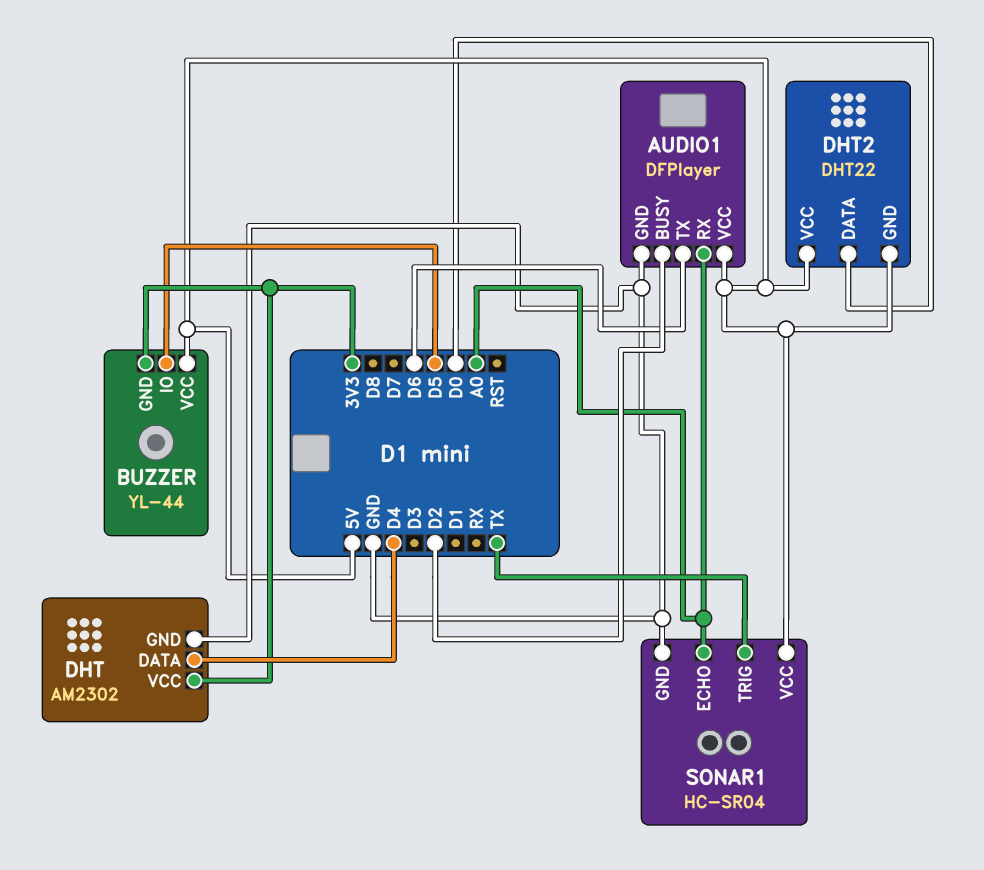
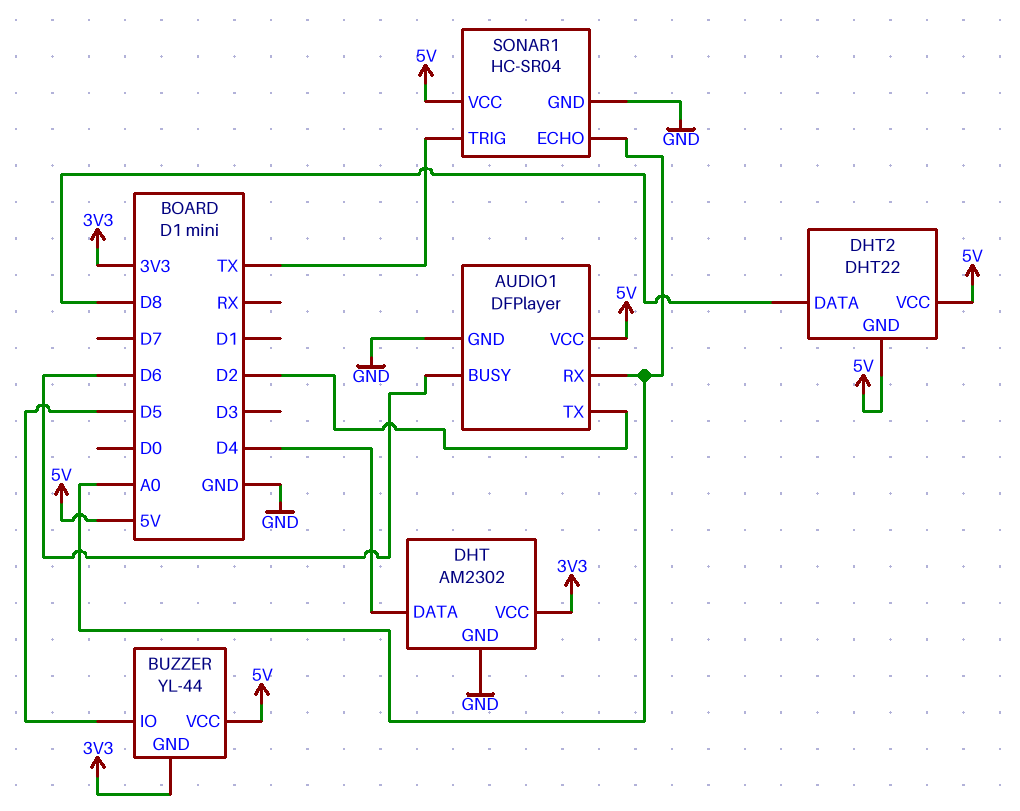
AUDIO1 pin BUSY: D2 -> D6
AUDIO1 pin TX: D6 -> D2
DHT2 pin DATA: D0 -> D8

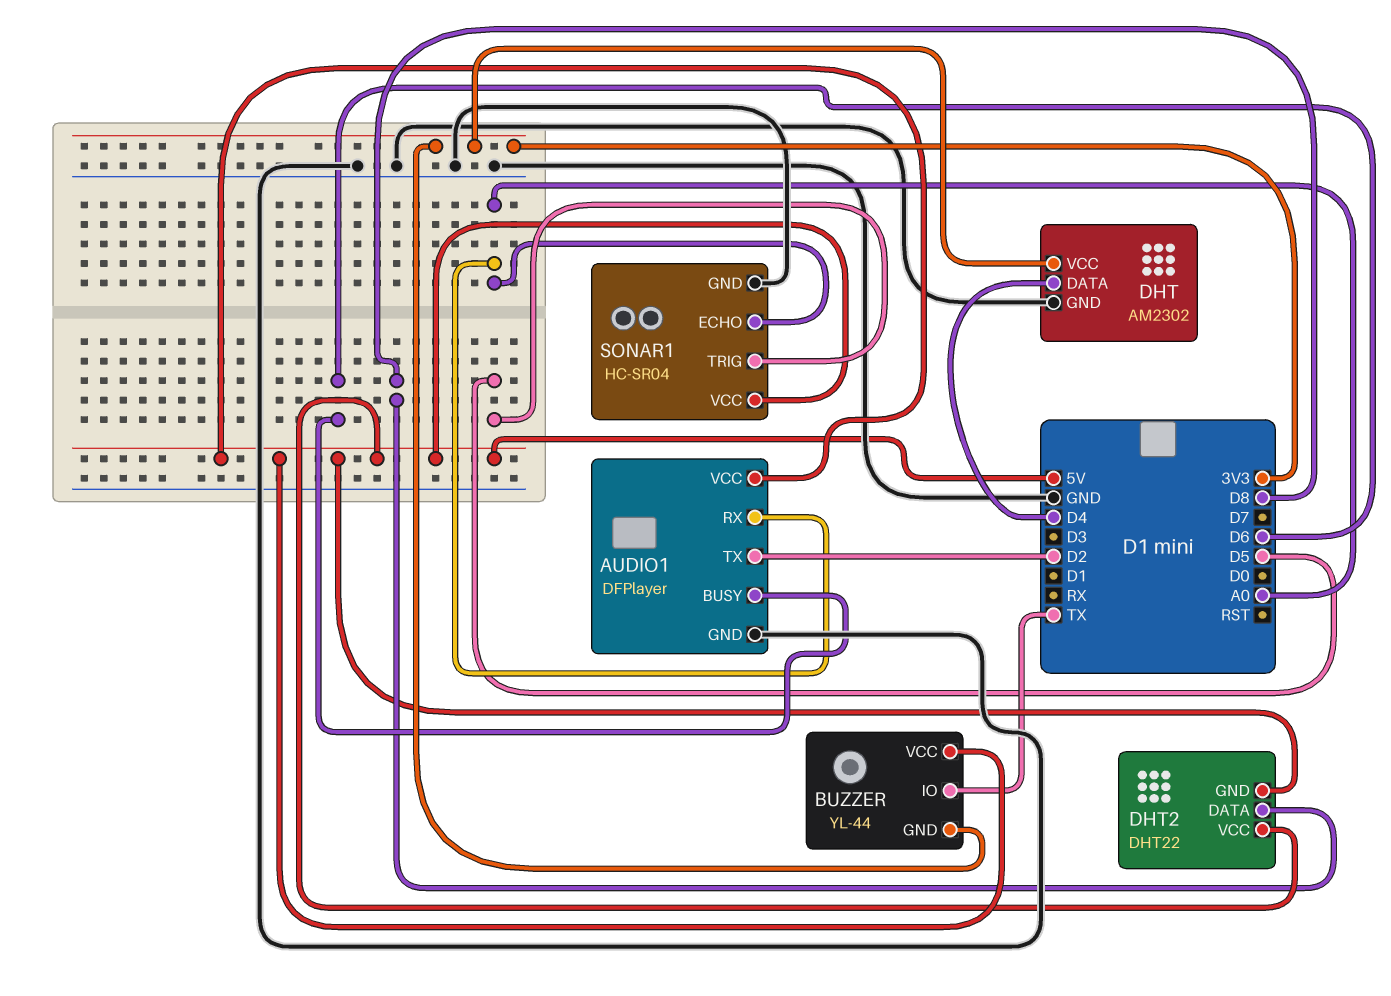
BUZZER pin IO: D5 -> TX
SONAR1 pin TRIG: TX -> D5

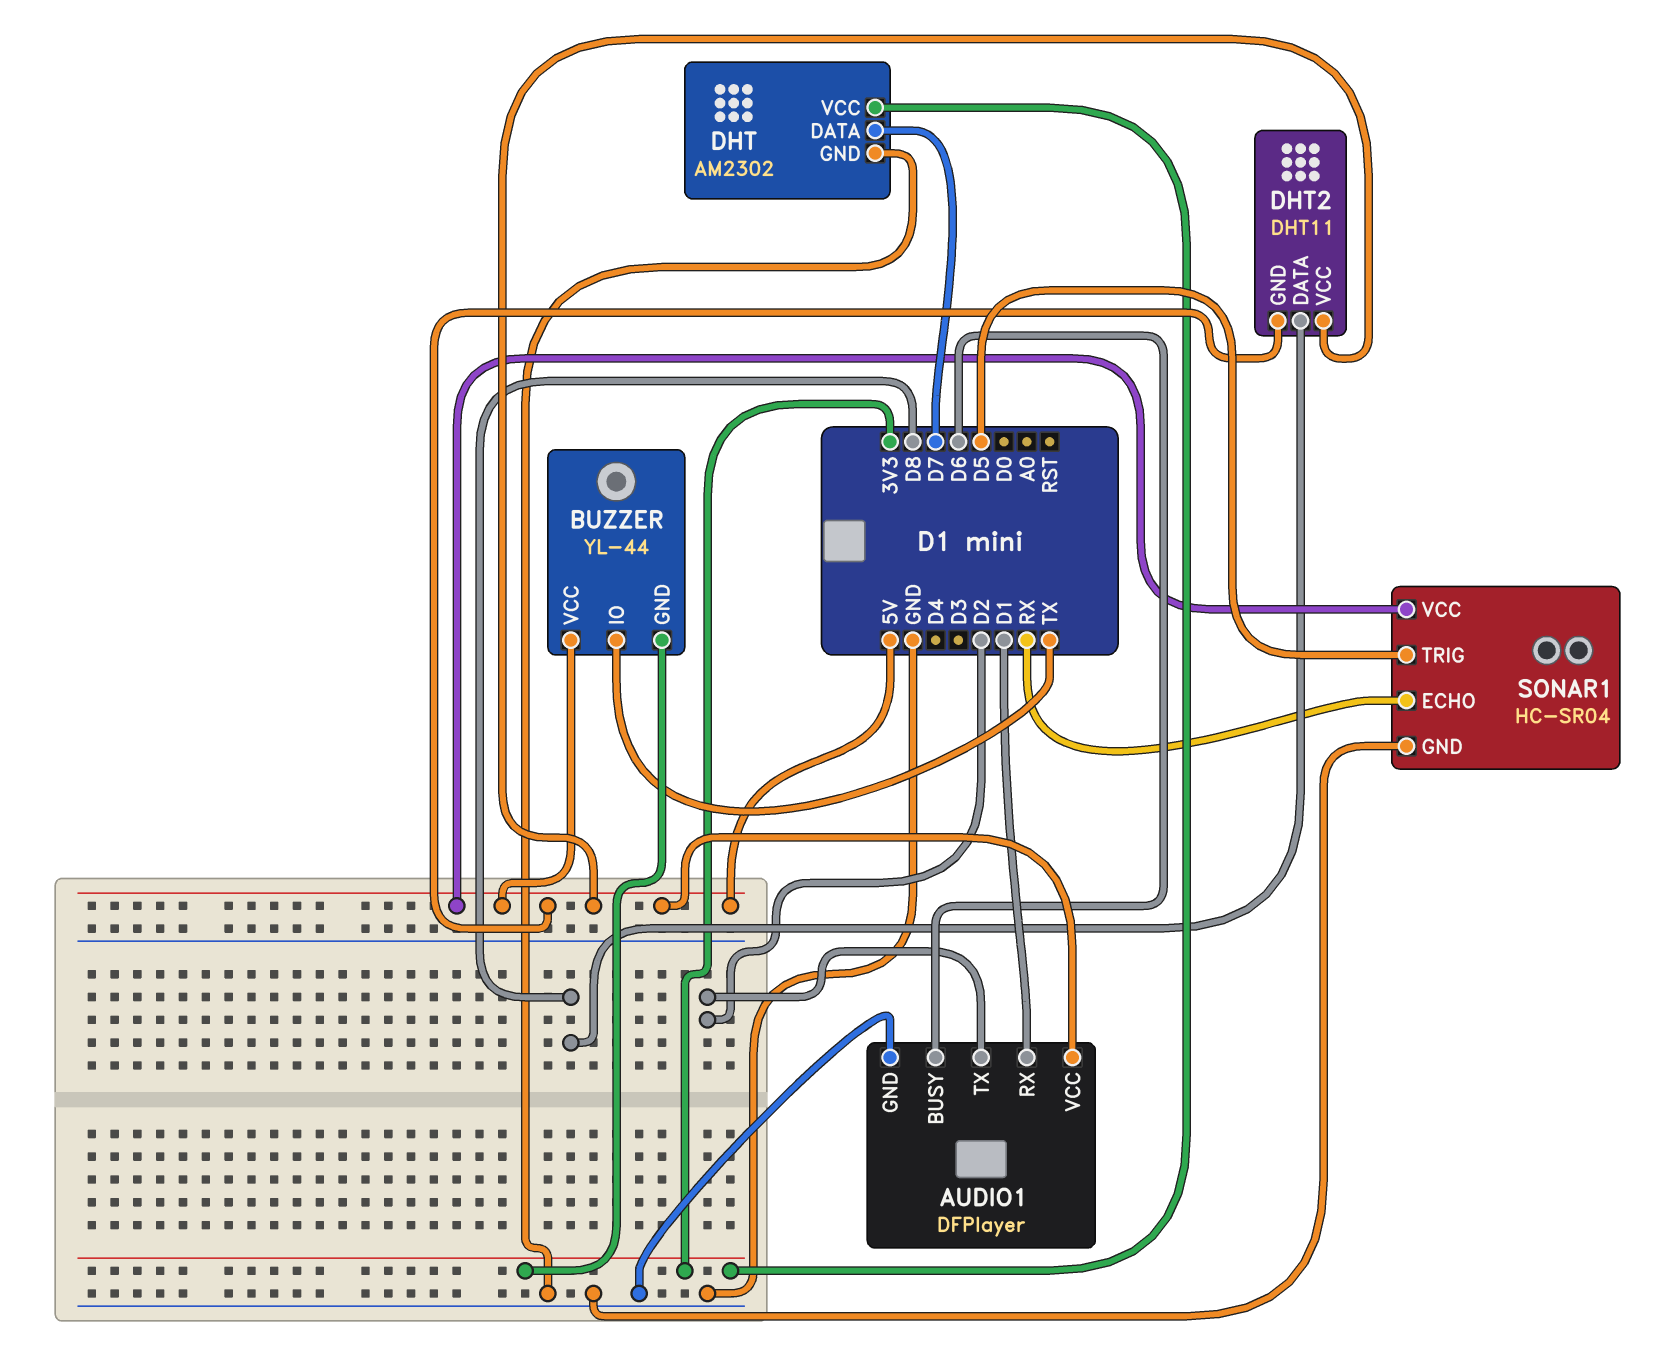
AUDIO1 pin RX: A0 -> D1
DHT pin DATA: D4 -> D7
DHT2: DHT22 -> DHT11
SONAR1 pin ECHO: A0 -> RX

